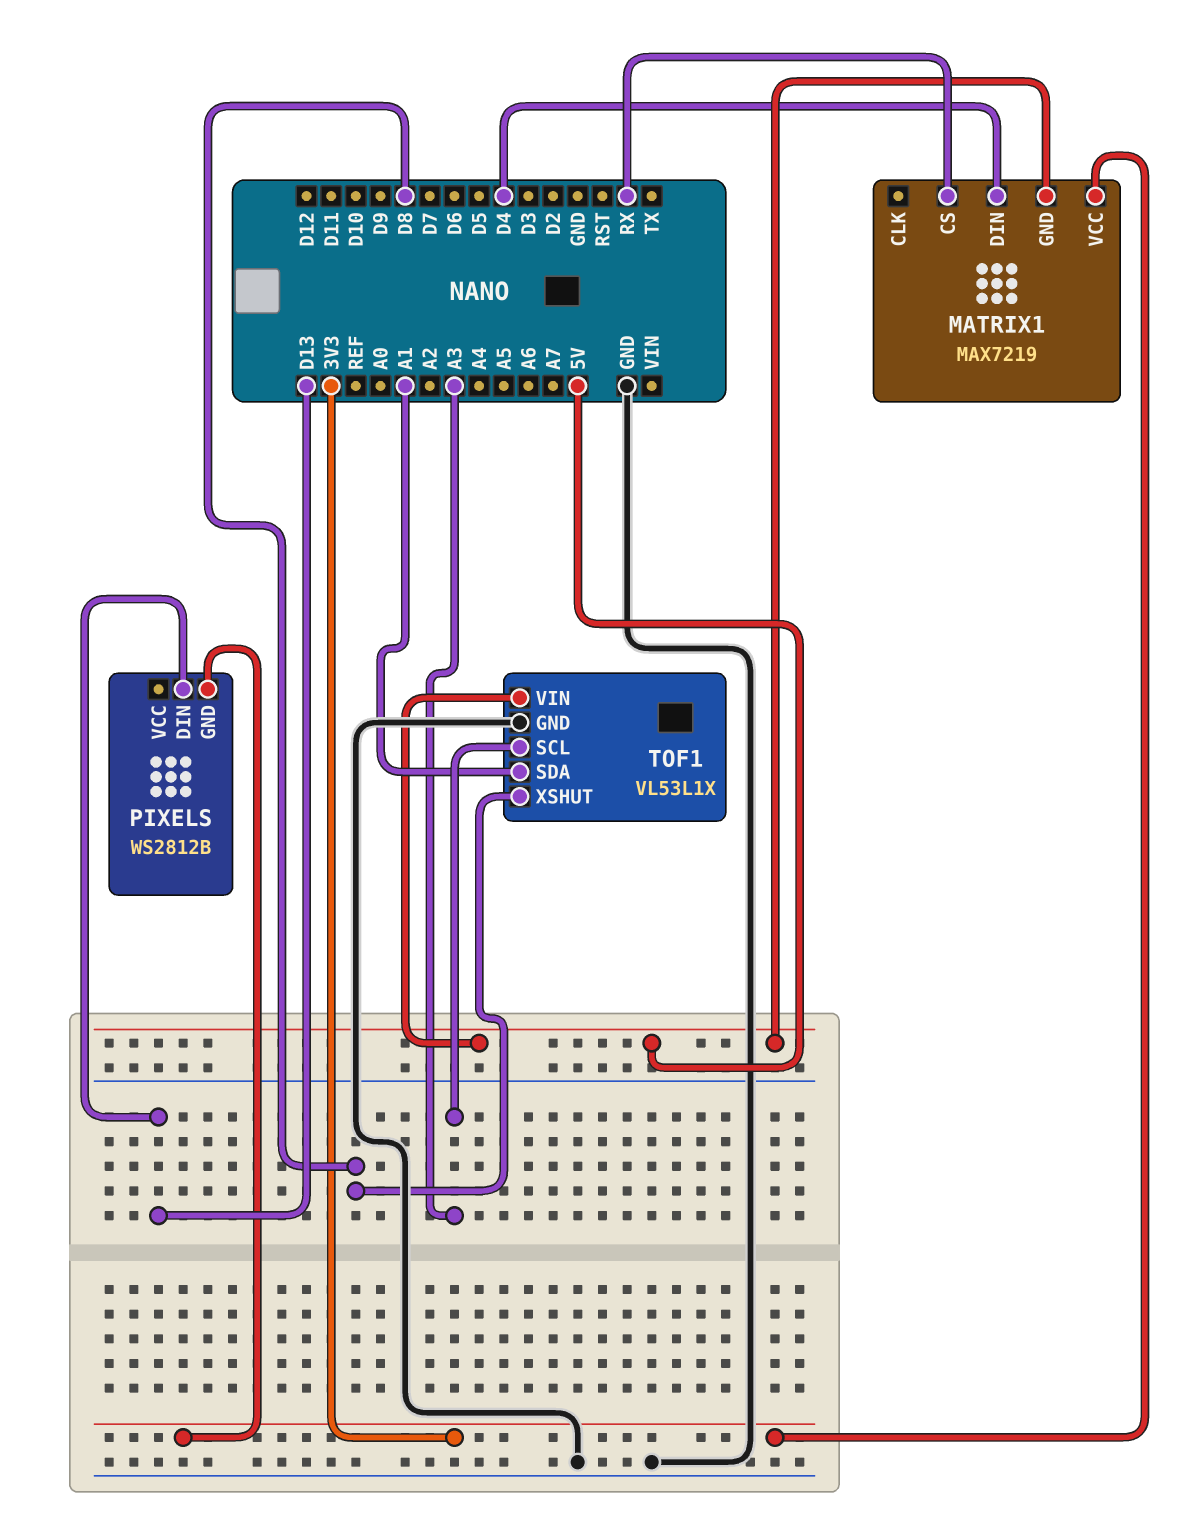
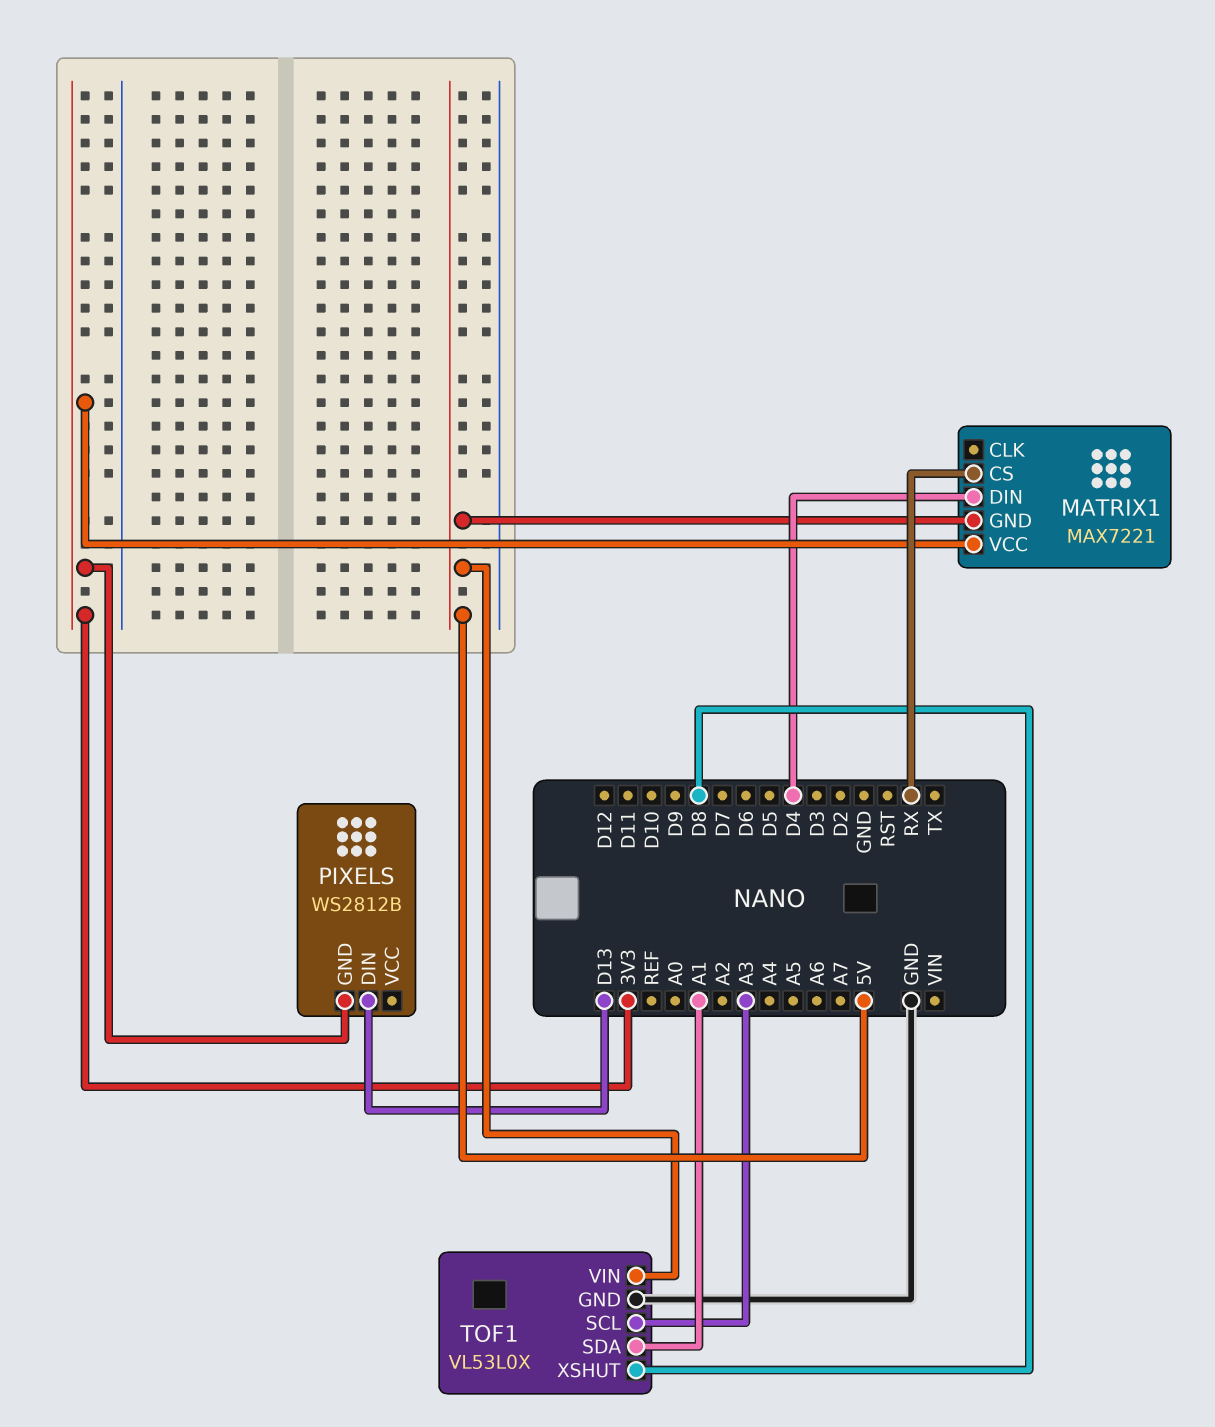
MATRIX1: MAX7219 -> MAX7221
TOF1: VL53L1X -> VL53L0X

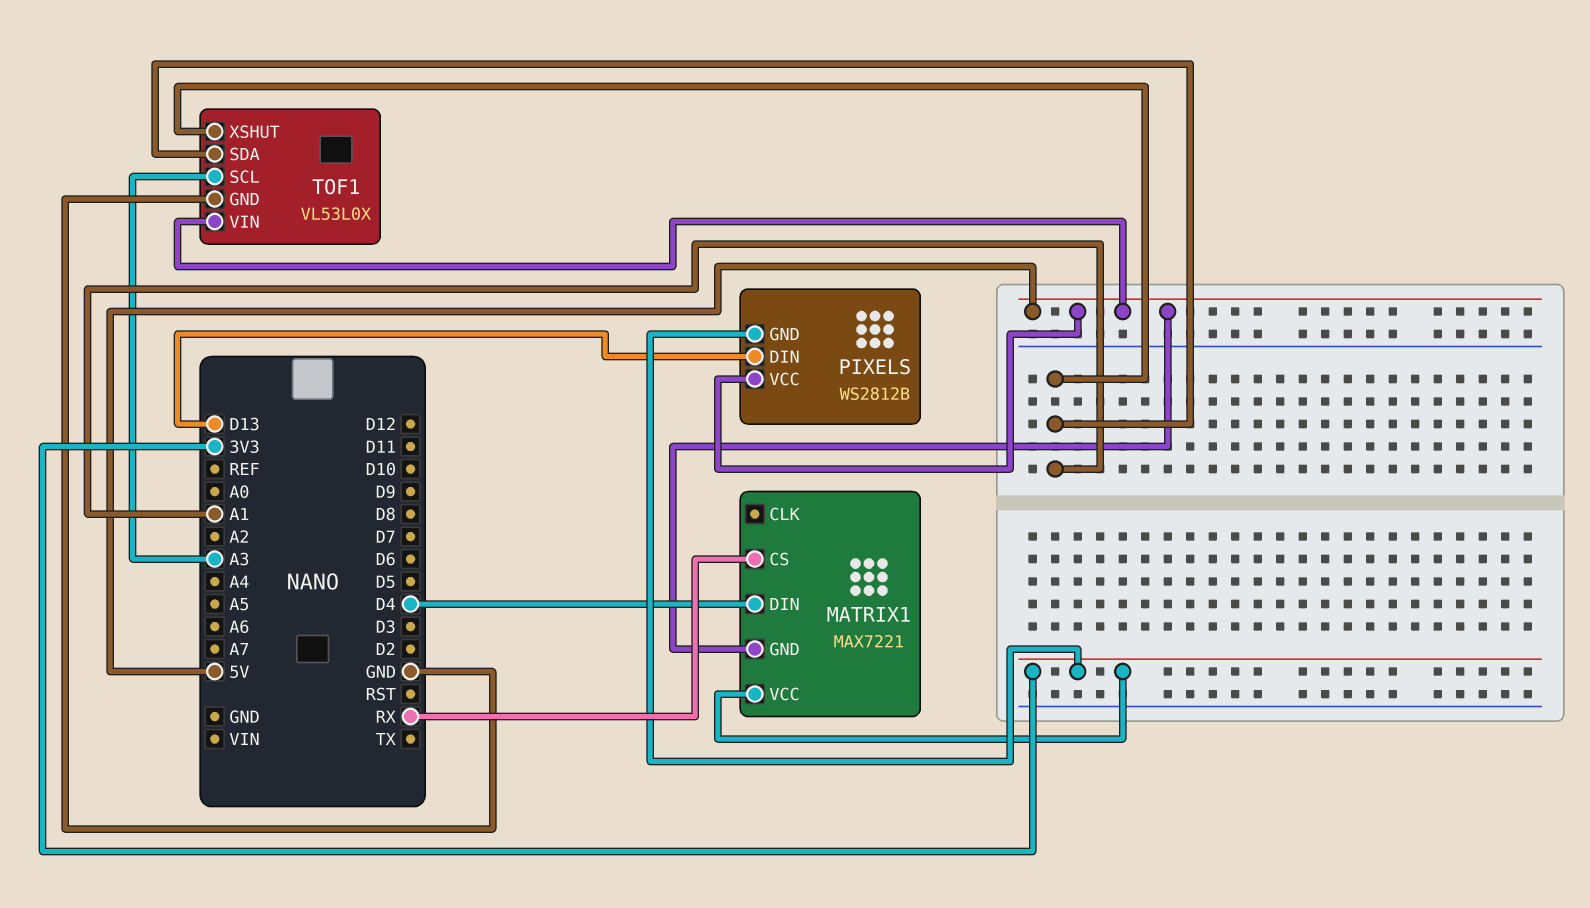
PIXELS pin VCC: none -> 5V
TOF1 pin XSHUT: D8 -> A1

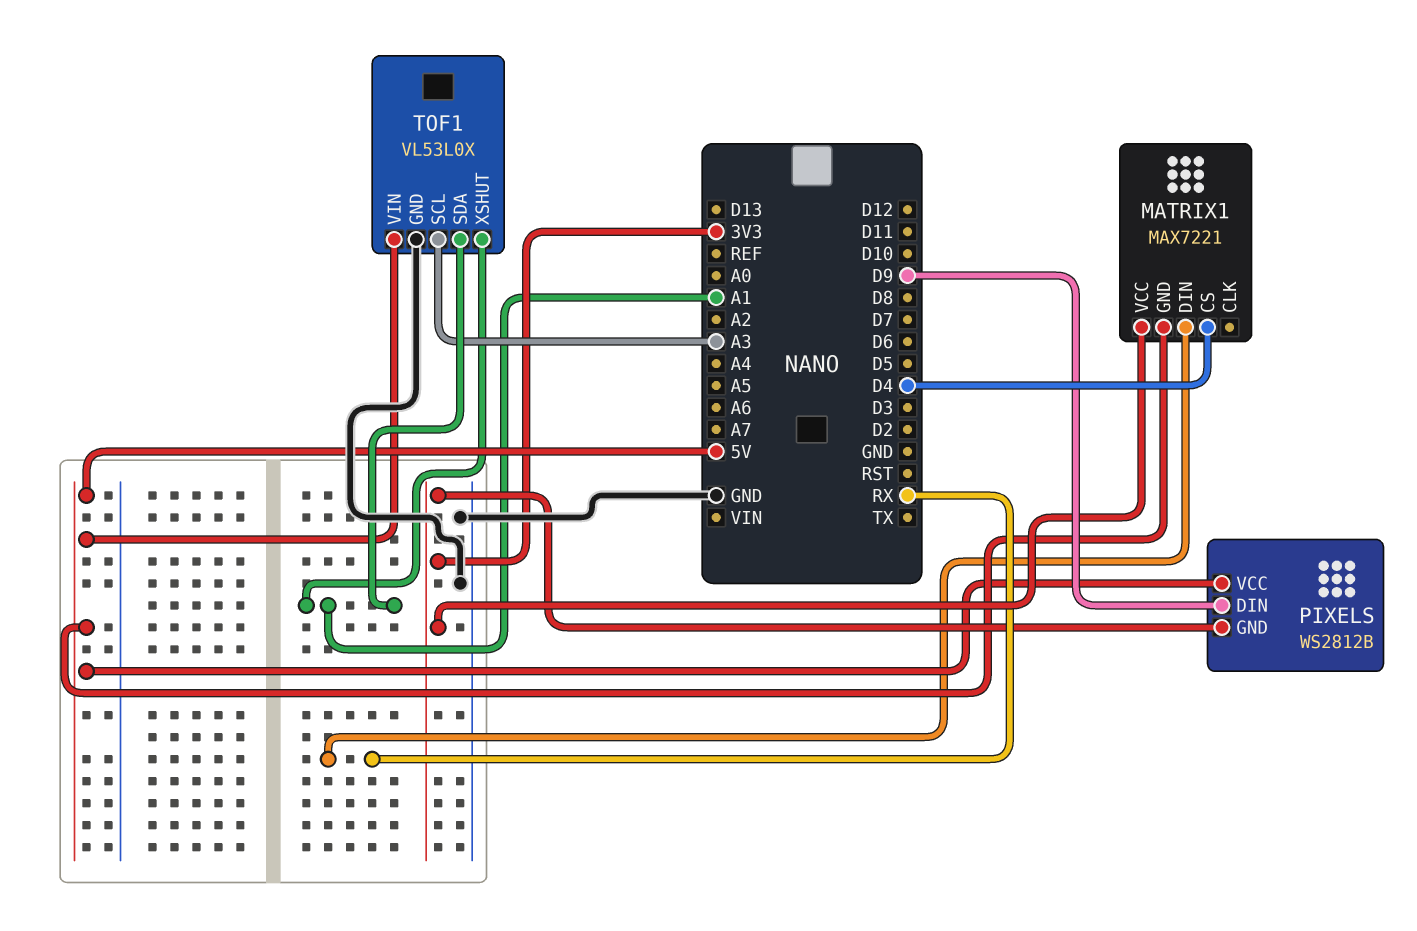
MATRIX1 pin CS: RX -> D4
MATRIX1 pin DIN: D4 -> RX
PIXELS pin DIN: D13 -> D9

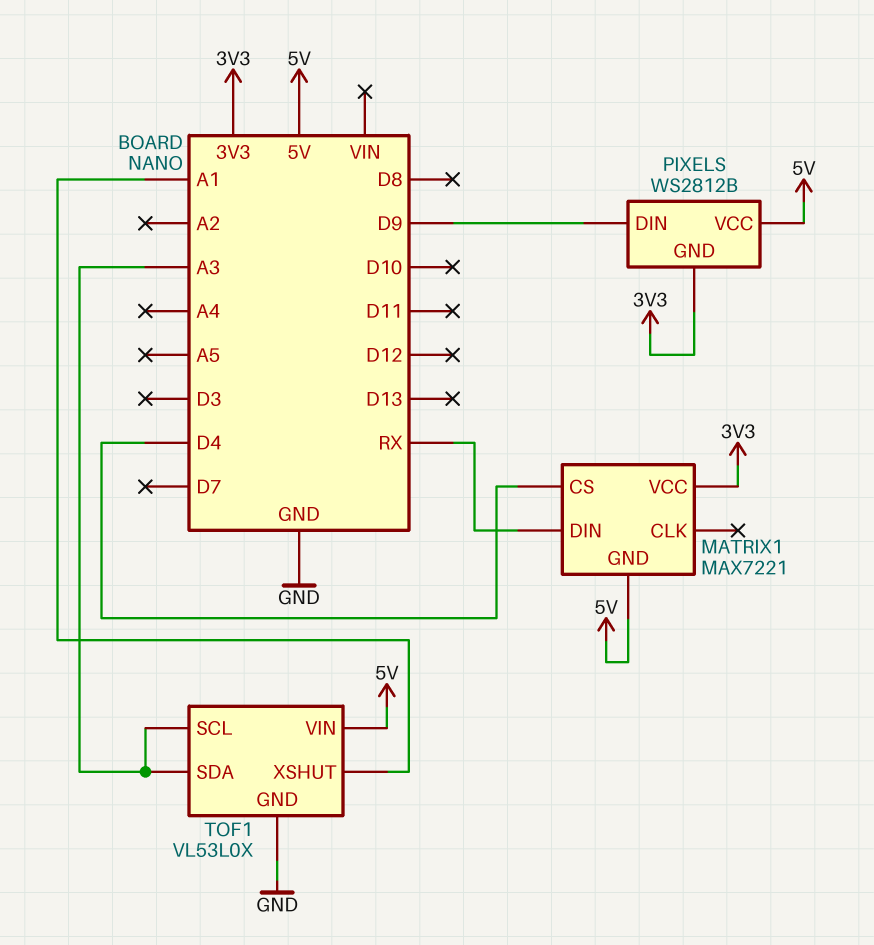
TOF1 pin SDA: A1 -> A3

